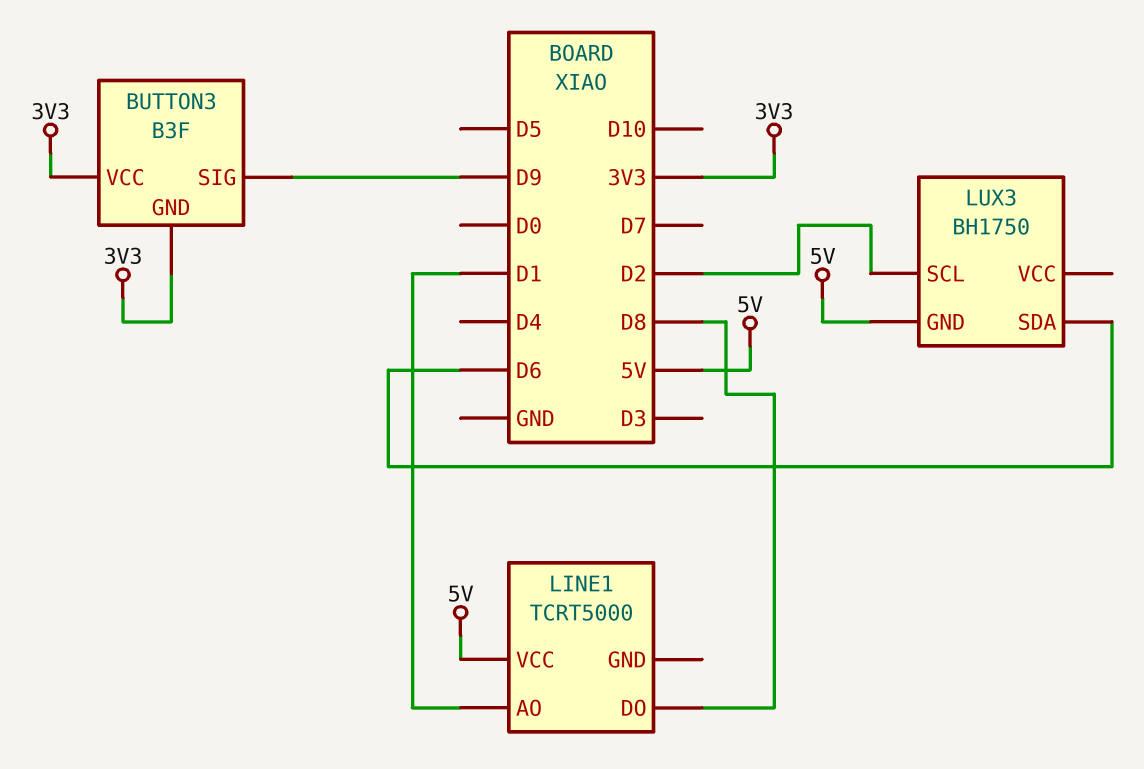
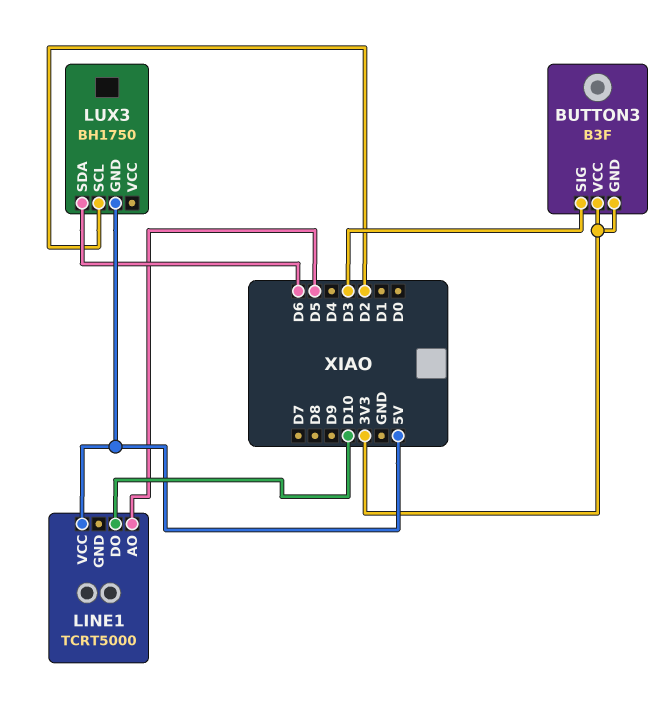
BUTTON3 pin SIG: D9 -> D3
LINE1 pin AO: D1 -> D5
LINE1 pin DO: D8 -> D10

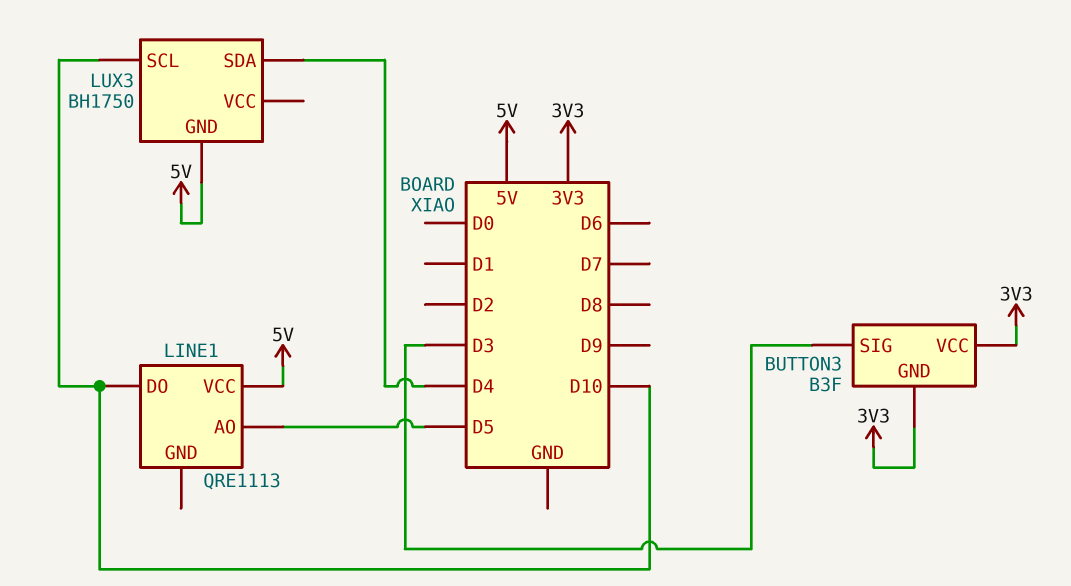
LINE1: TCRT5000 -> QRE1113
LUX3 pin SCL: D2 -> D10
LUX3 pin SDA: D6 -> D4

